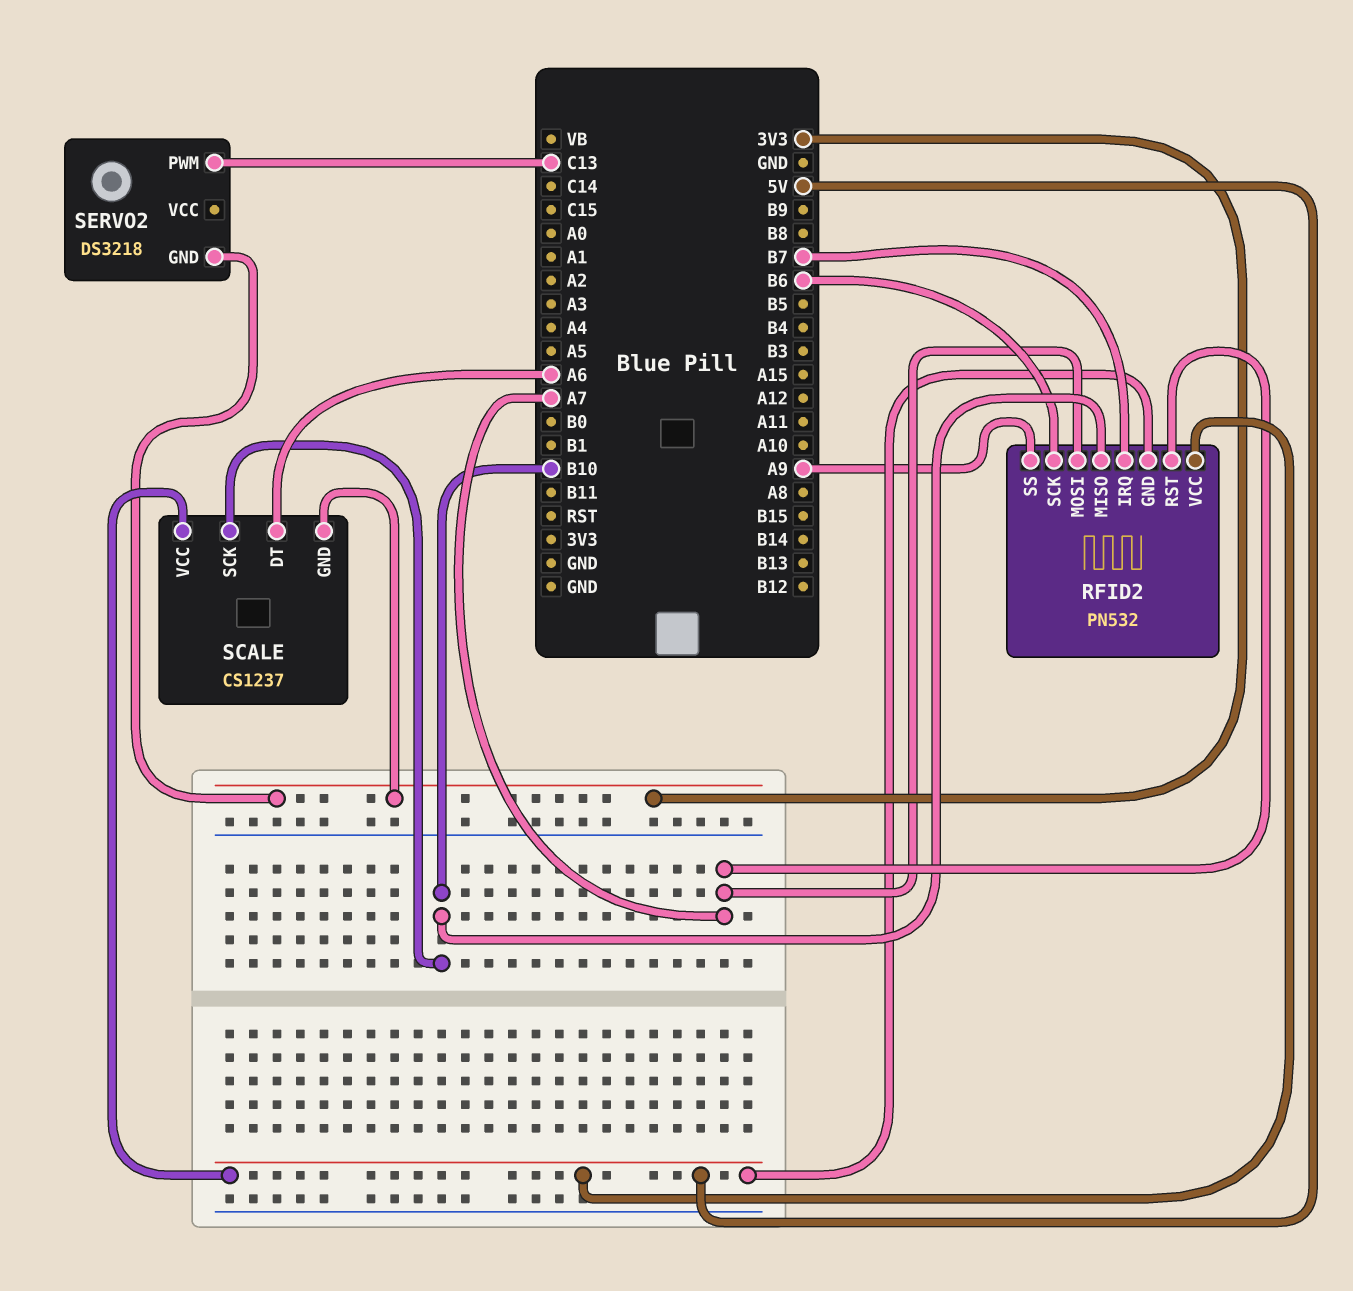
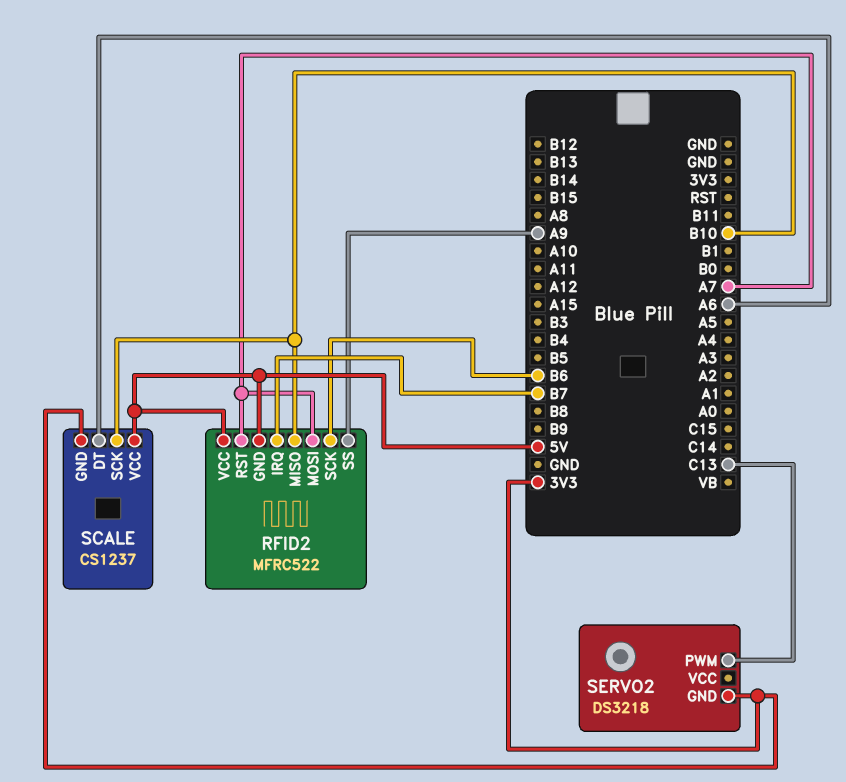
RFID2: PN532 -> MFRC522

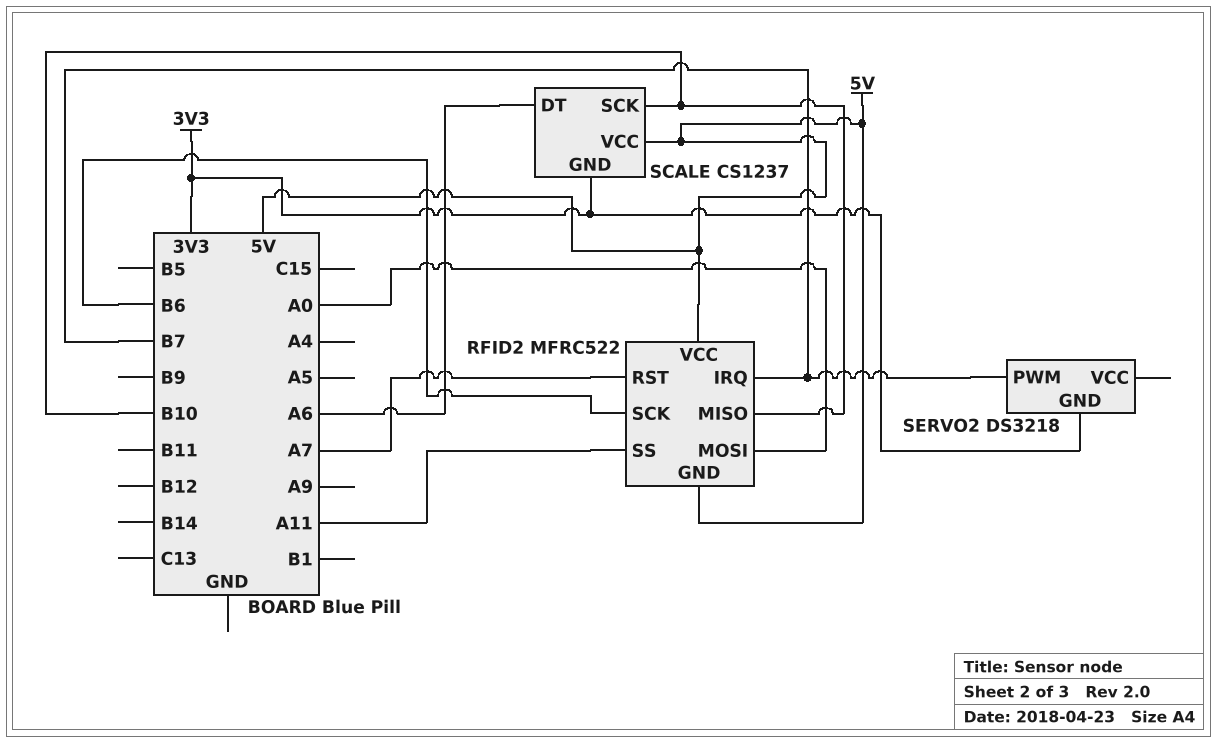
RFID2 pin MOSI: A7 -> A0
RFID2 pin SS: A9 -> A11
SERVO2 pin PWM: C13 -> B7

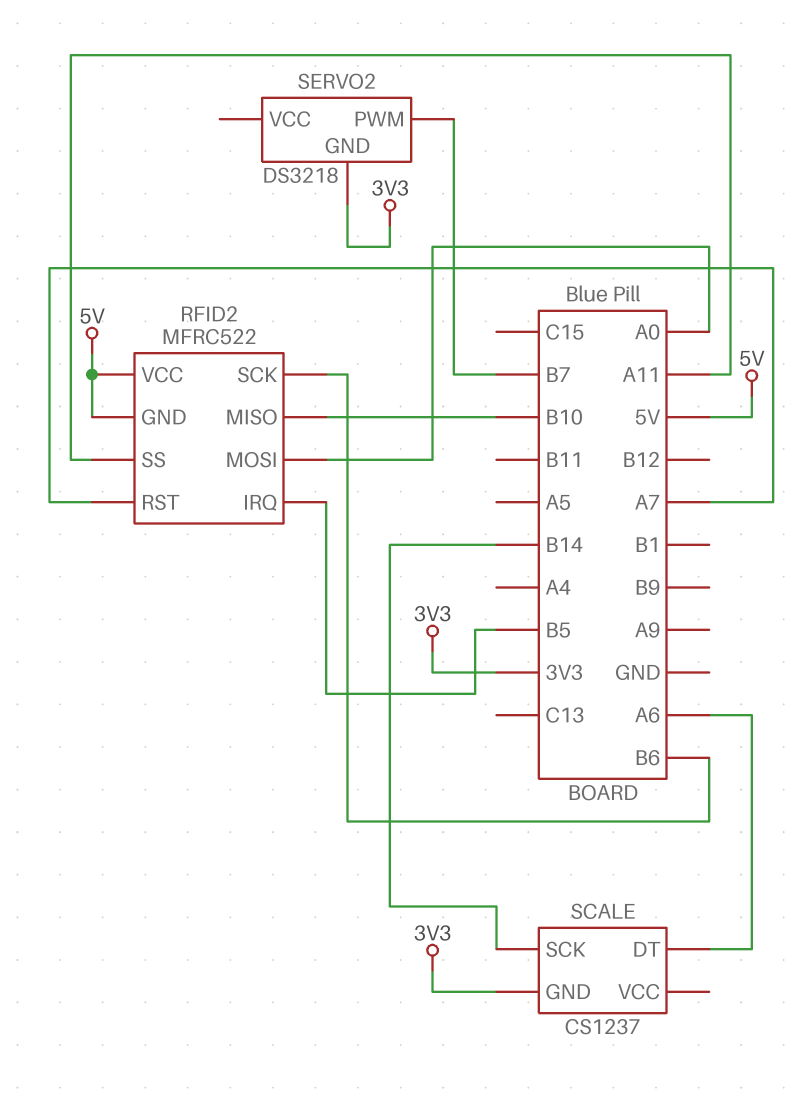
RFID2 pin IRQ: B7 -> B5
SCALE pin SCK: B10 -> B14
SCALE pin VCC: 5V -> none

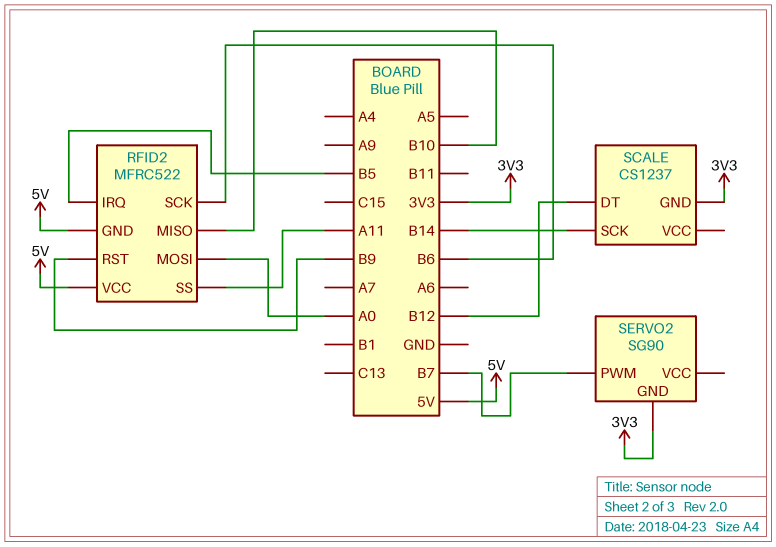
RFID2 pin RST: A7 -> B9
SCALE pin DT: A6 -> B12
SERVO2: DS3218 -> SG90

